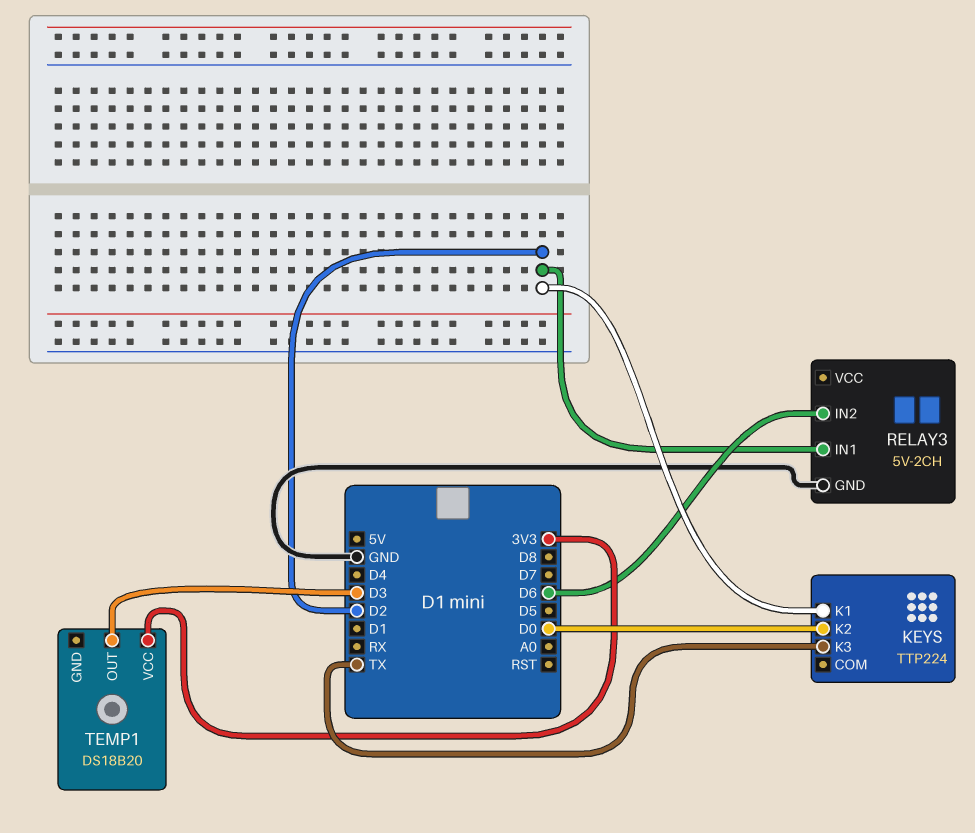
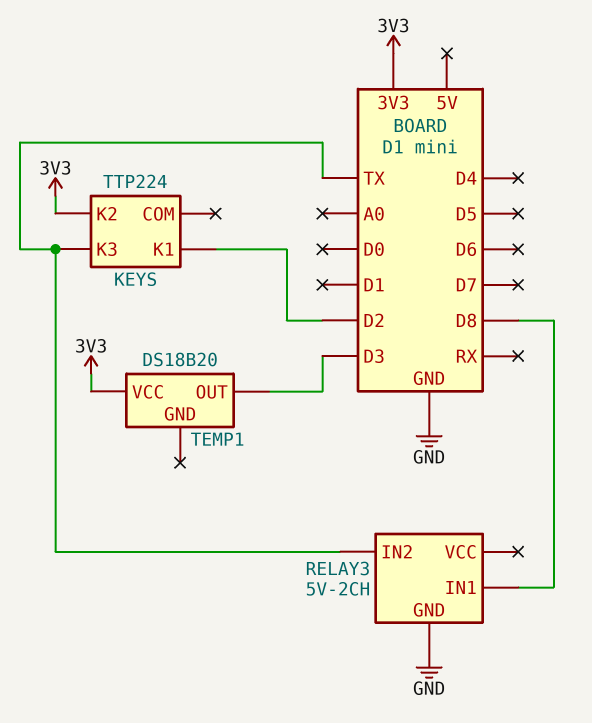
KEYS pin K2: D0 -> 3V3
RELAY3 pin IN1: D2 -> D8
RELAY3 pin IN2: D6 -> TX

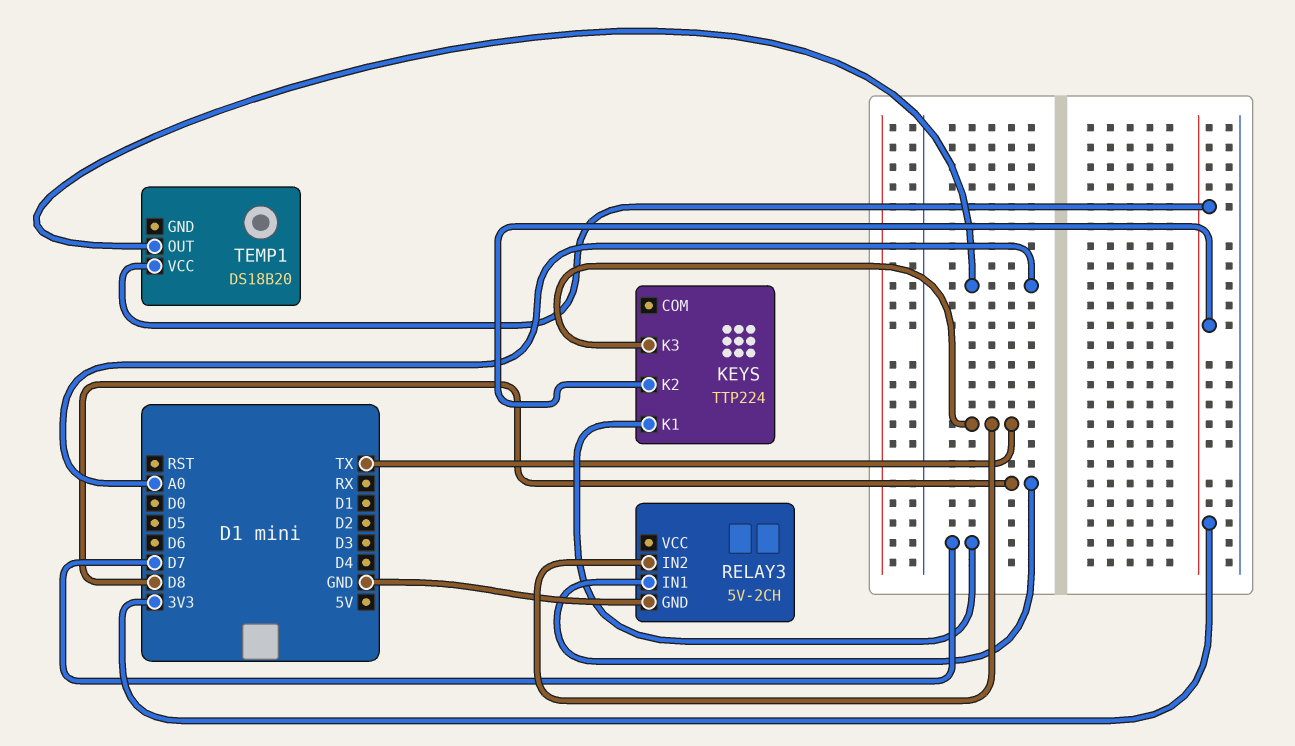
KEYS pin K1: D2 -> D7
TEMP1 pin OUT: D3 -> A0

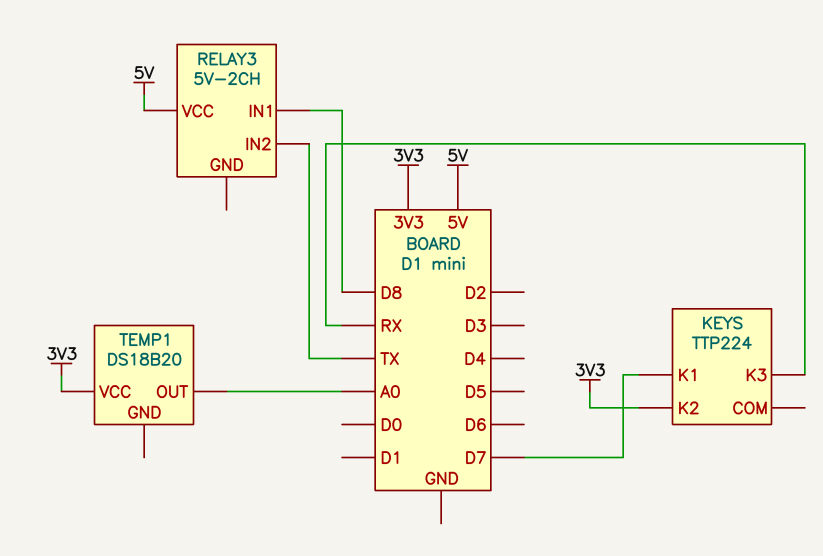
KEYS pin K3: TX -> RX
RELAY3 pin GND: GND -> none
RELAY3 pin VCC: none -> 5V

